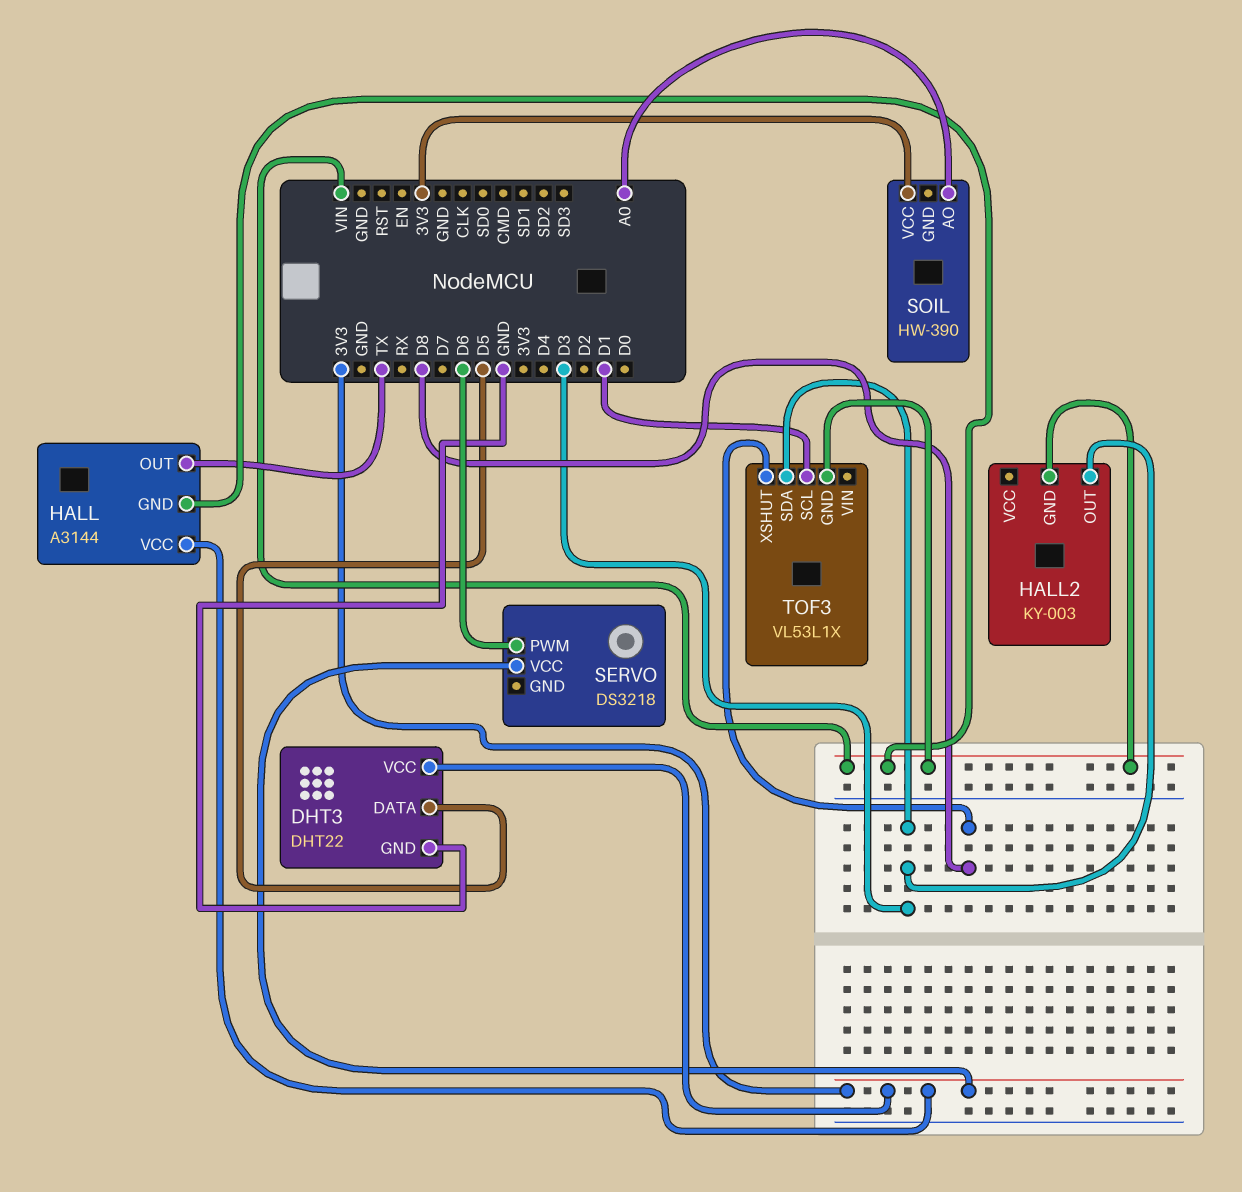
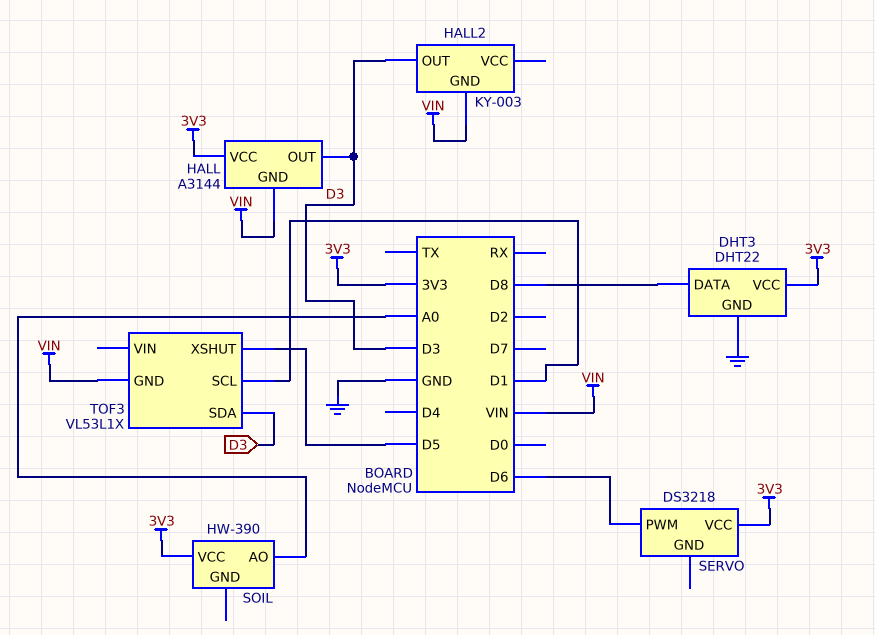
DHT3 pin DATA: D5 -> D8
HALL pin OUT: TX -> D3
TOF3 pin XSHUT: D8 -> D5

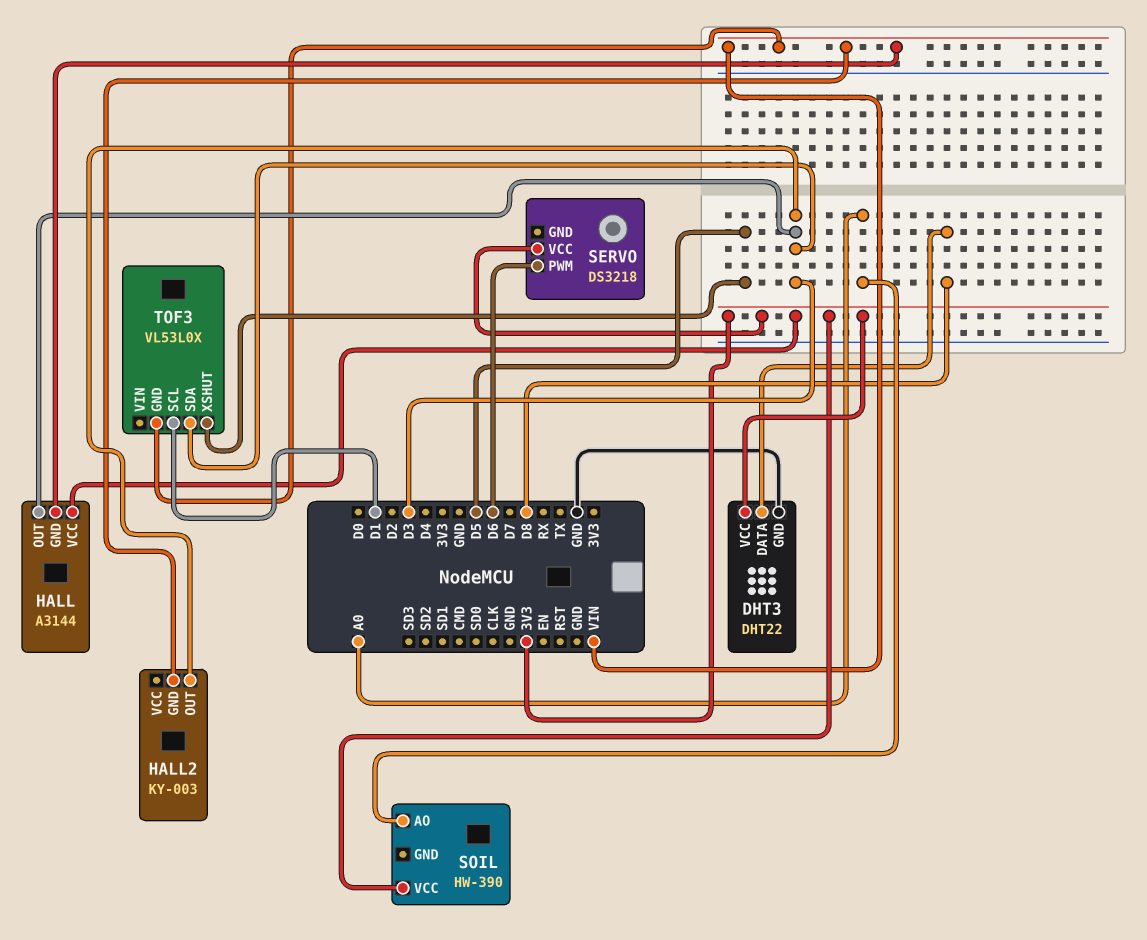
TOF3: VL53L1X -> VL53L0X

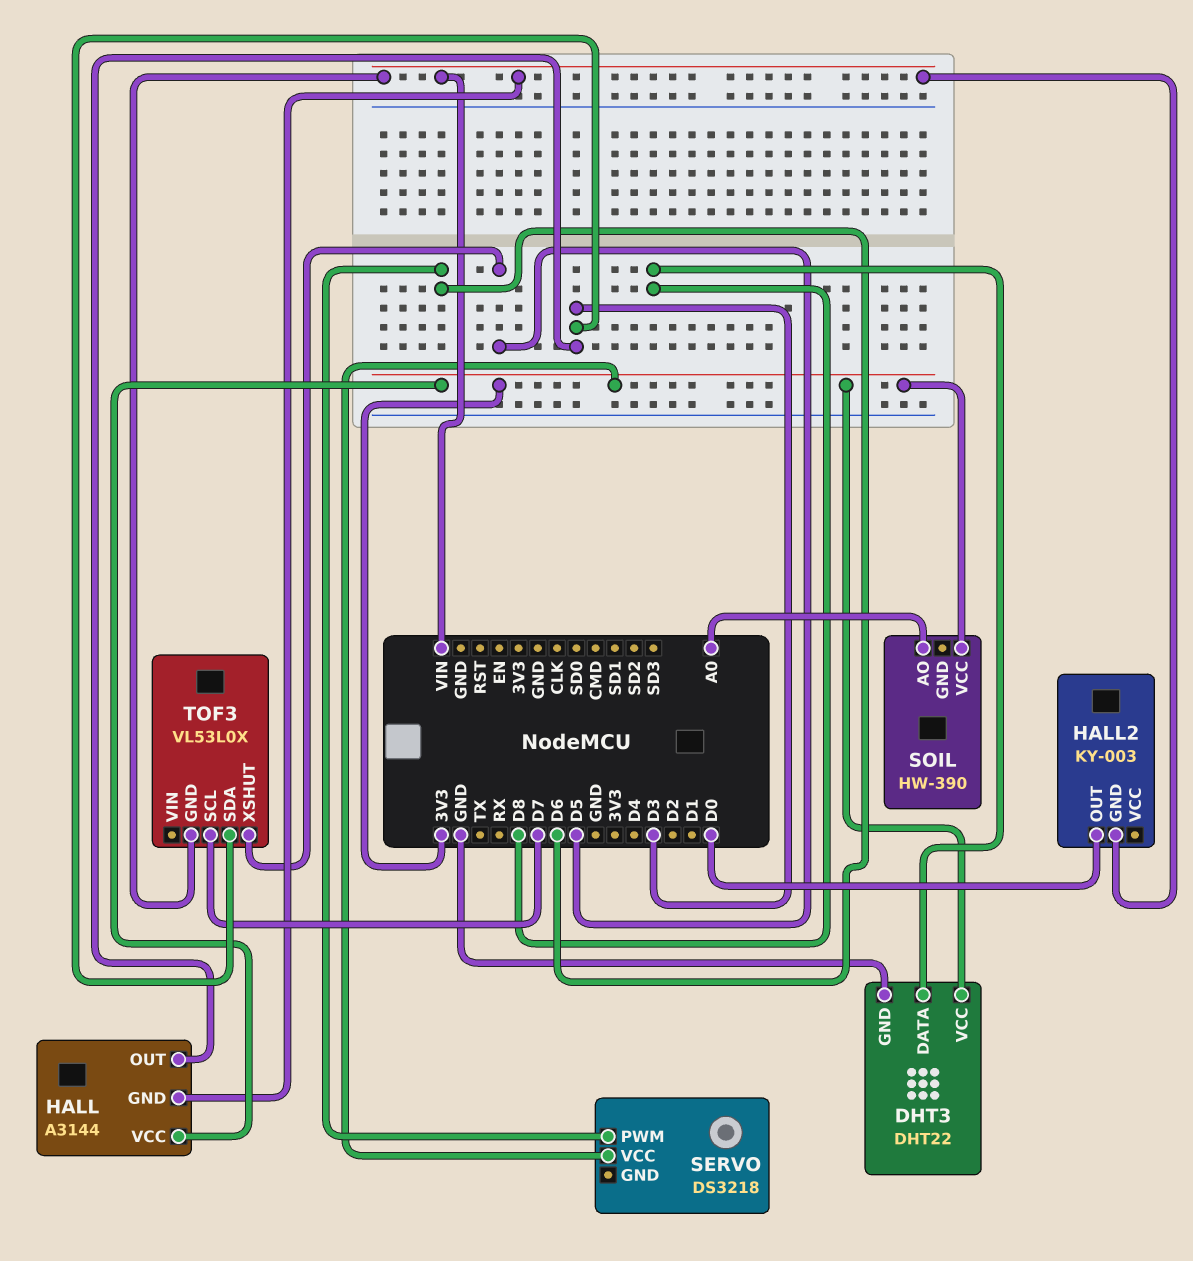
HALL2 pin OUT: D3 -> D0
TOF3 pin SCL: D1 -> D7

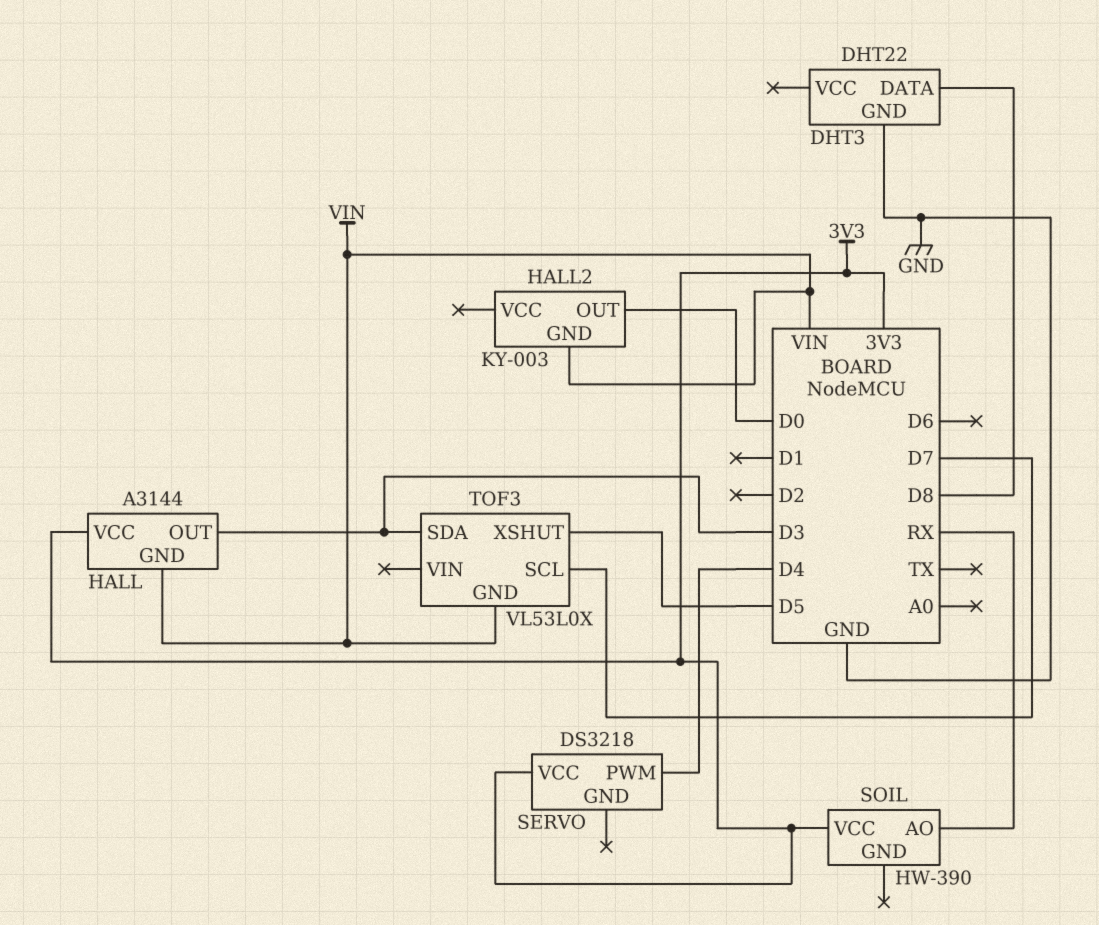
DHT3 pin VCC: 3V3 -> none
SERVO pin PWM: D6 -> D4
SOIL pin AO: A0 -> RX

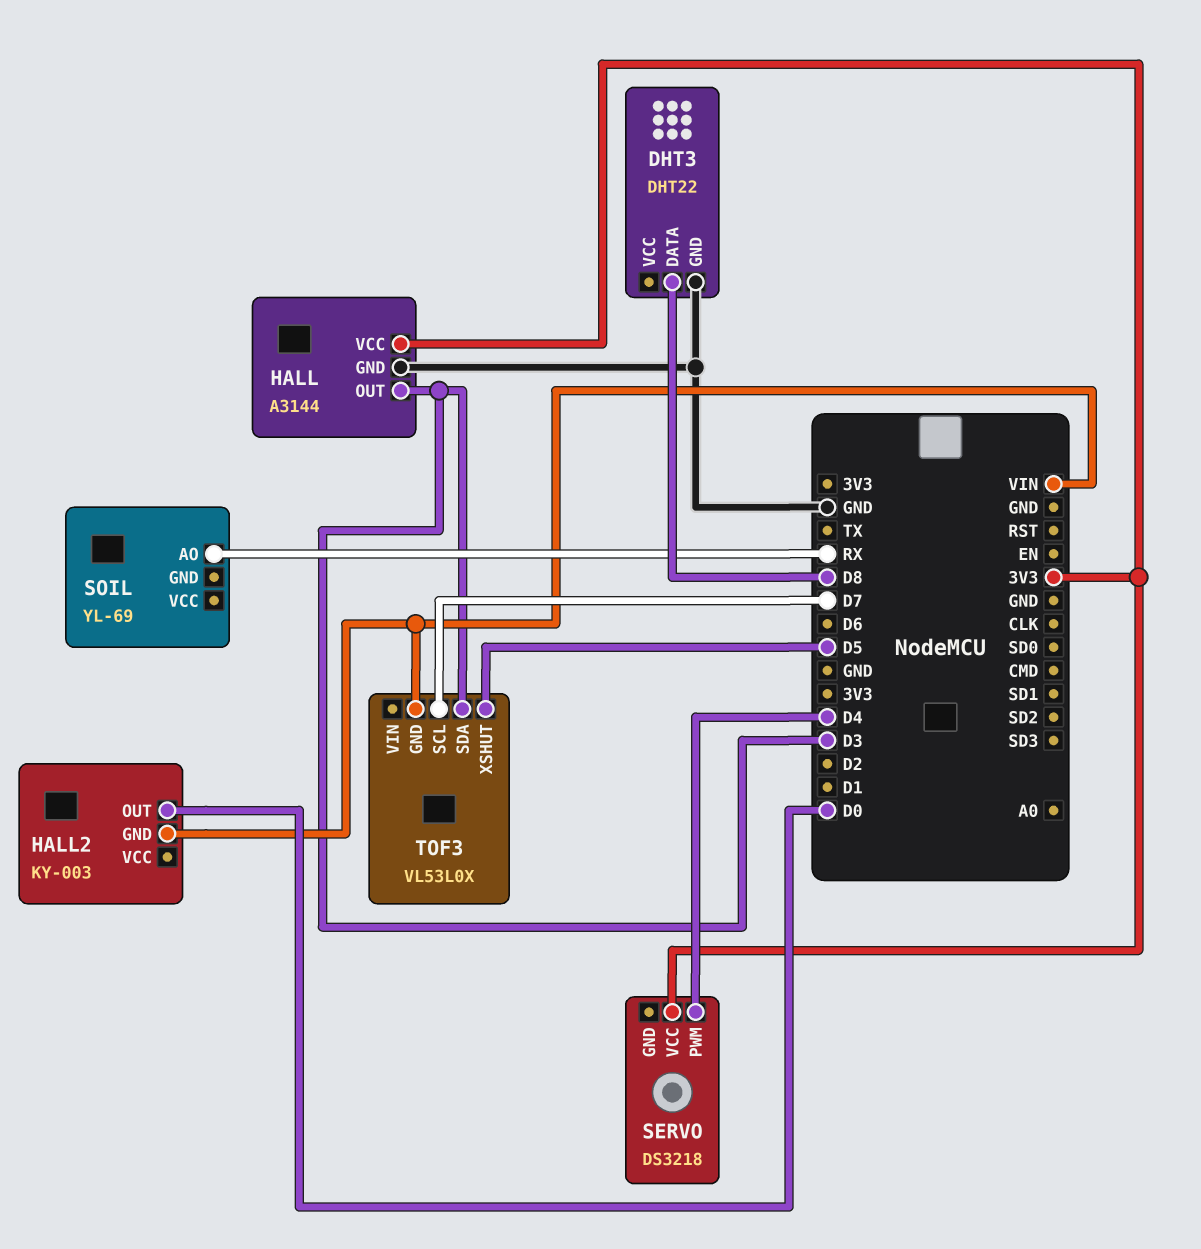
HALL pin GND: VIN -> GND
SOIL: HW-390 -> YL-69
SOIL pin VCC: 3V3 -> none

